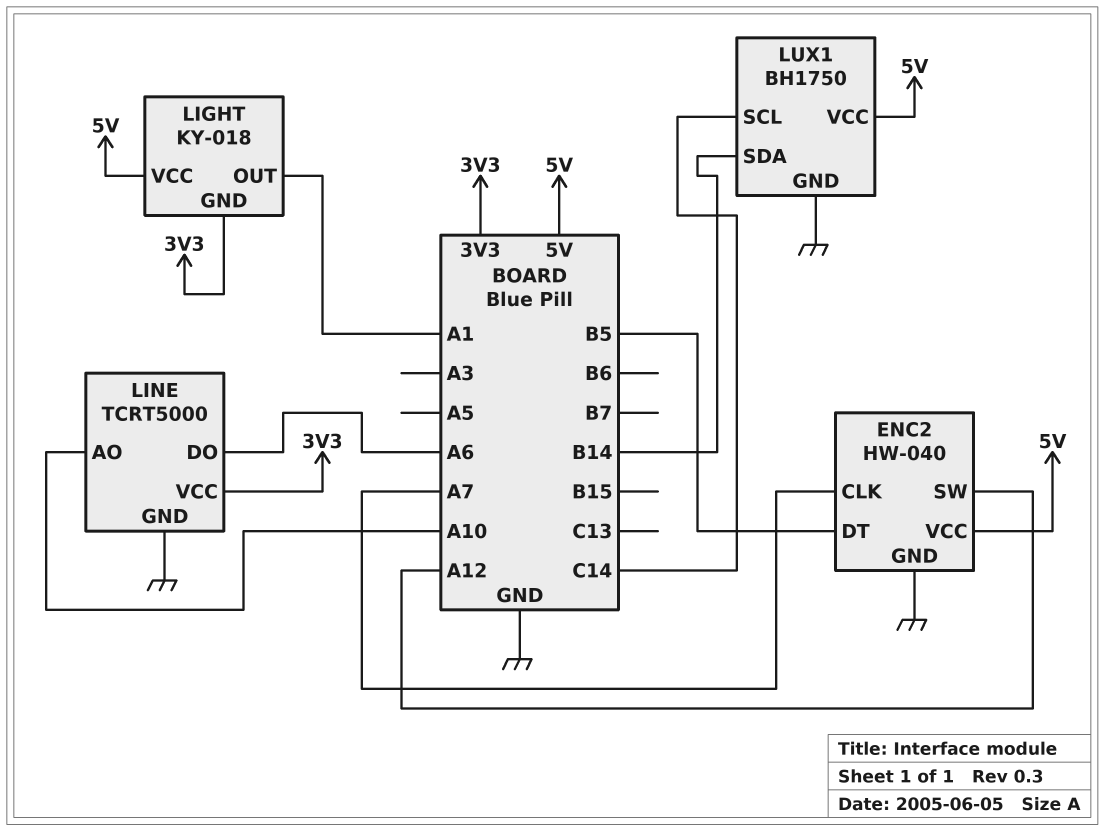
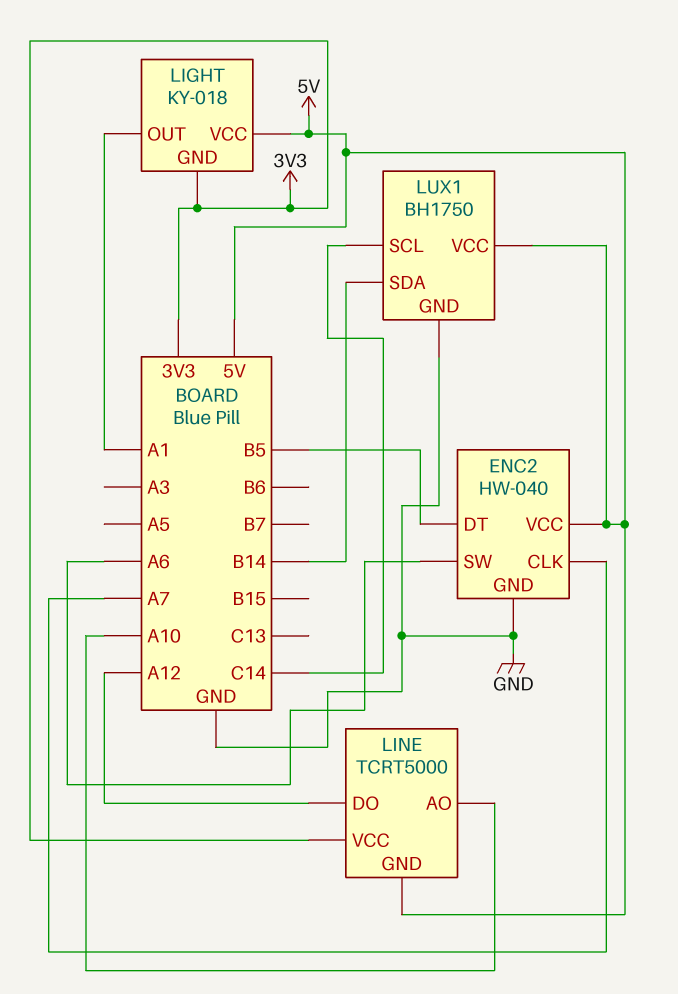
ENC2 pin SW: A12 -> A6
LINE pin DO: A6 -> A12
LINE pin GND: GND -> 5V

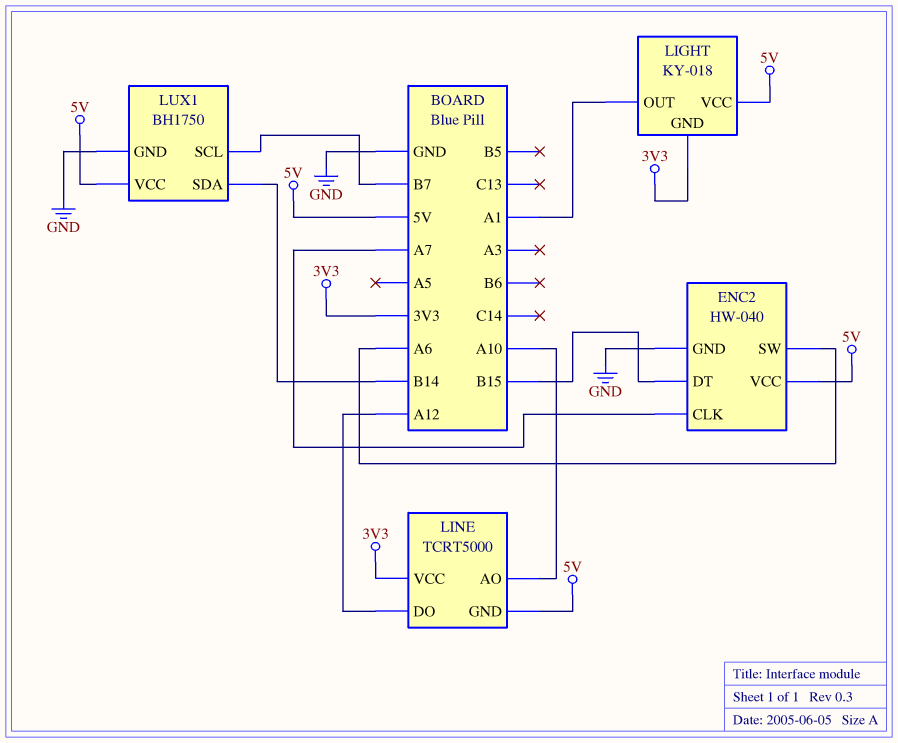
ENC2 pin DT: B5 -> B15
LUX1 pin SCL: C14 -> B7

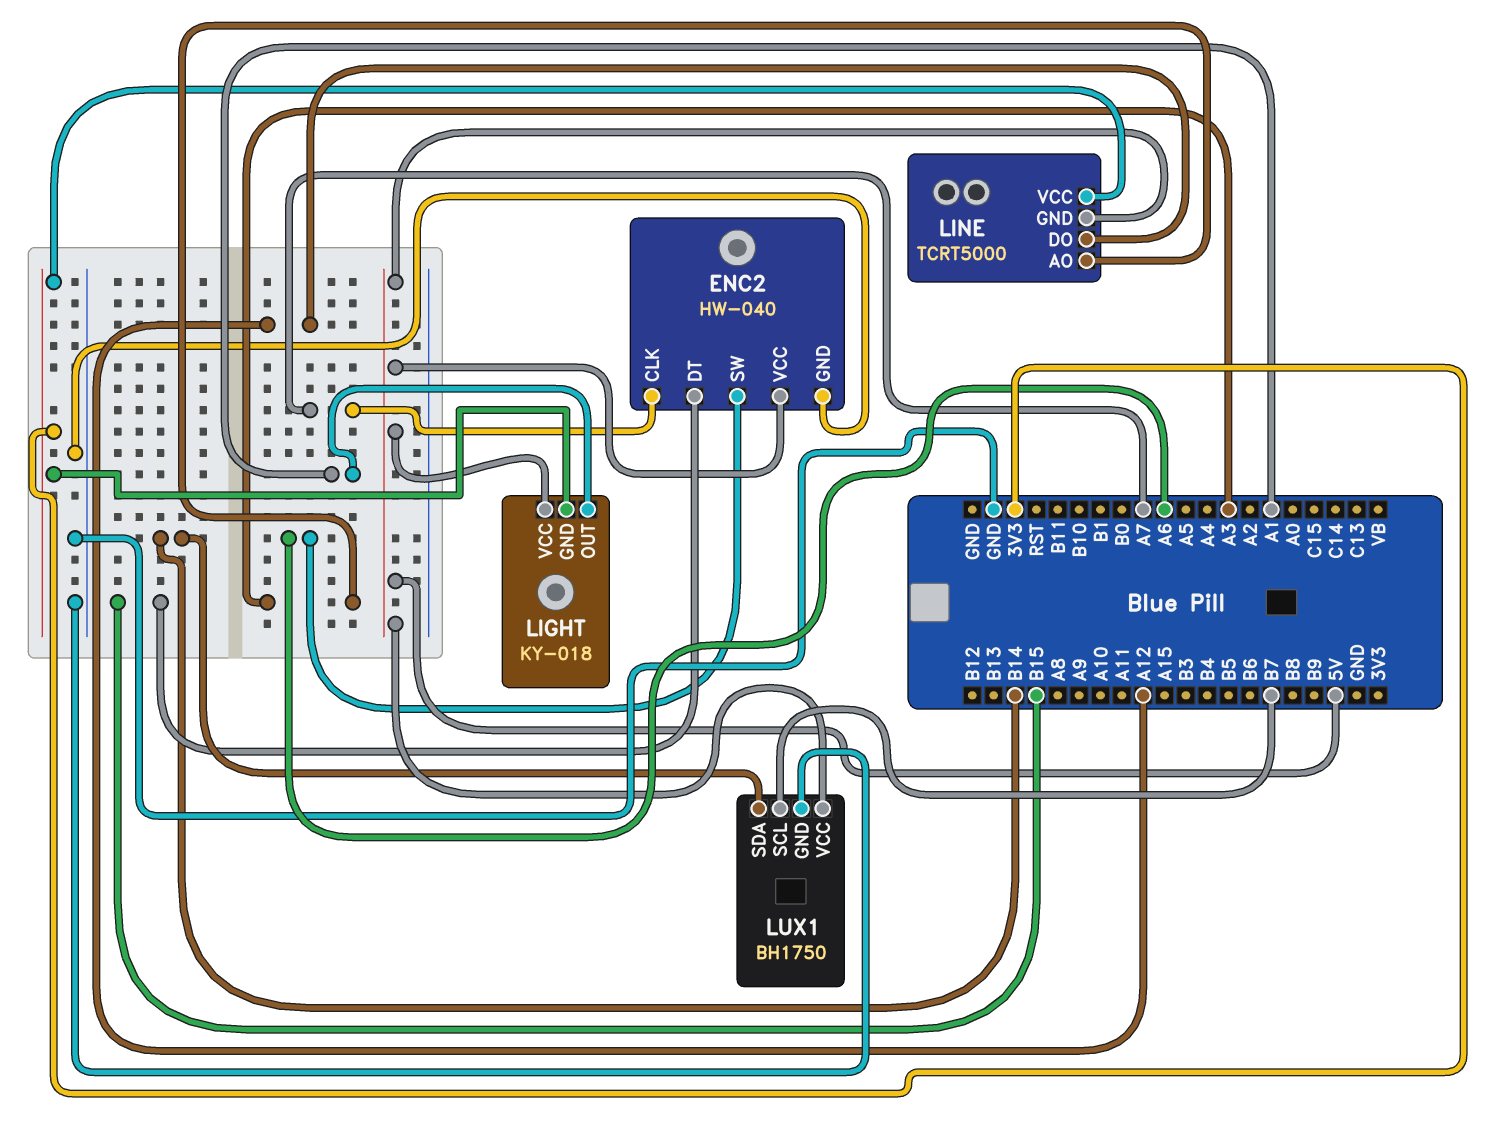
LINE pin AO: A10 -> A3

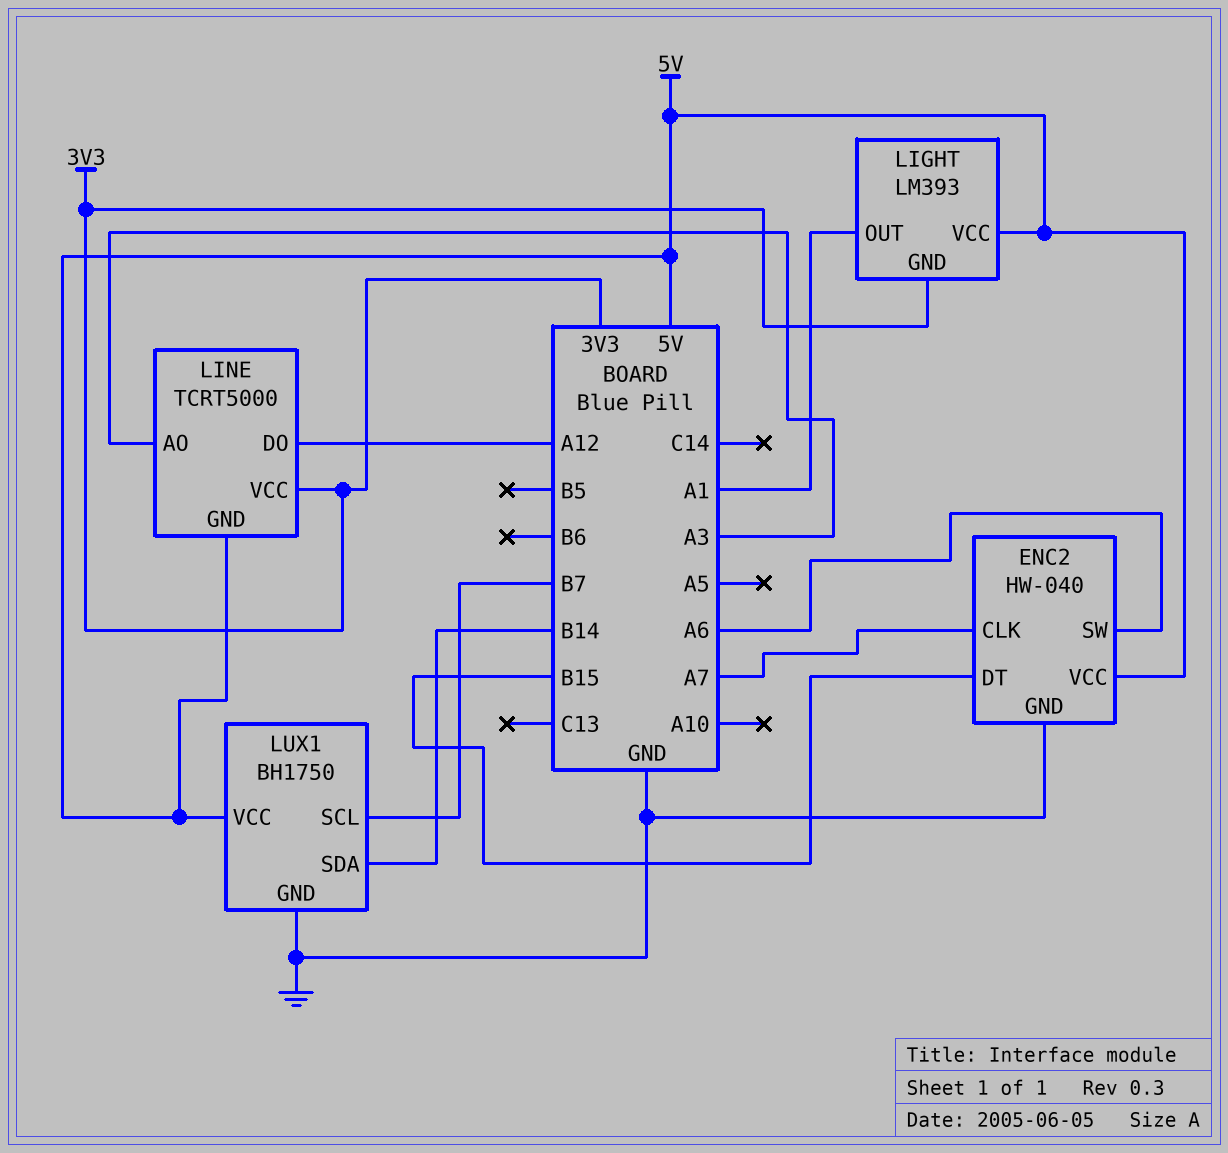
LIGHT: KY-018 -> LM393

